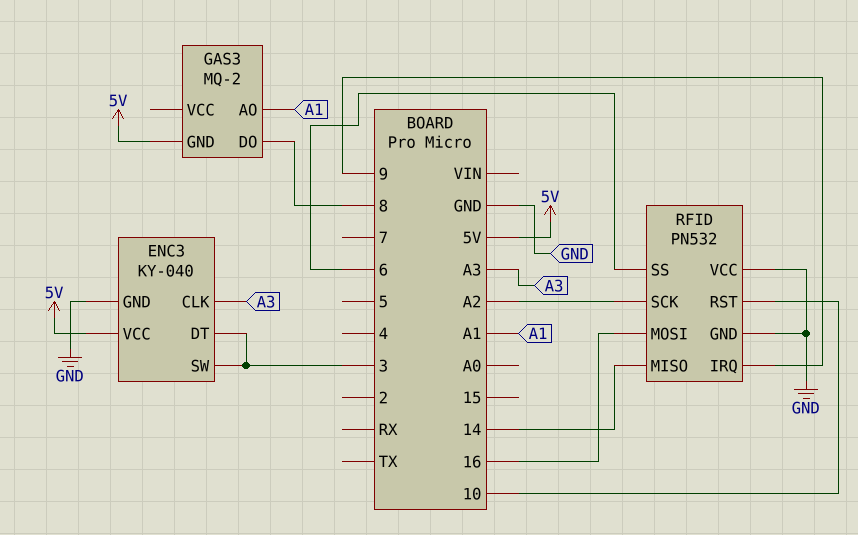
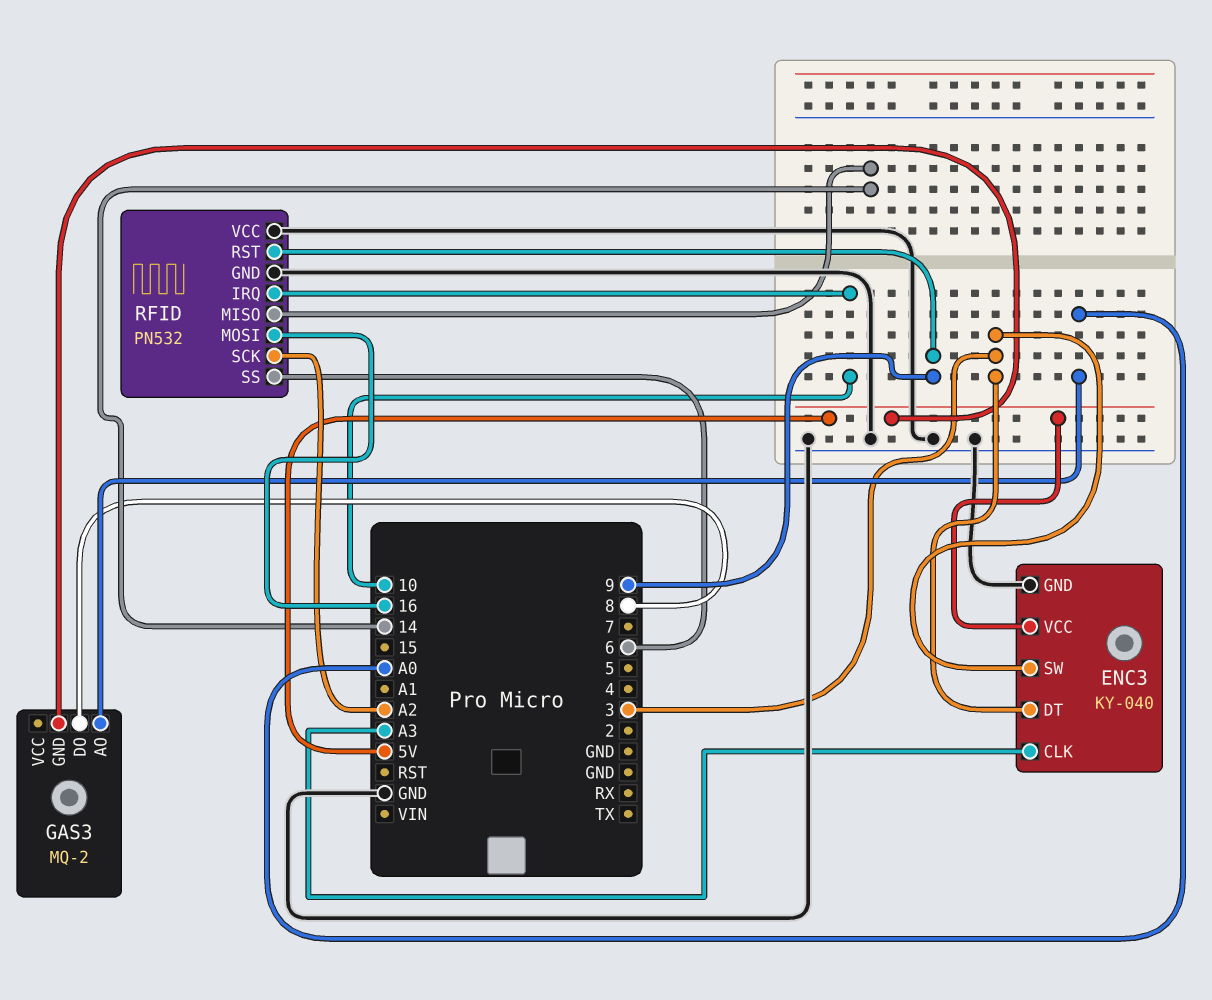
GAS3 pin AO: A1 -> A0
RFID pin IRQ: 9 -> 10
RFID pin RST: 10 -> 9

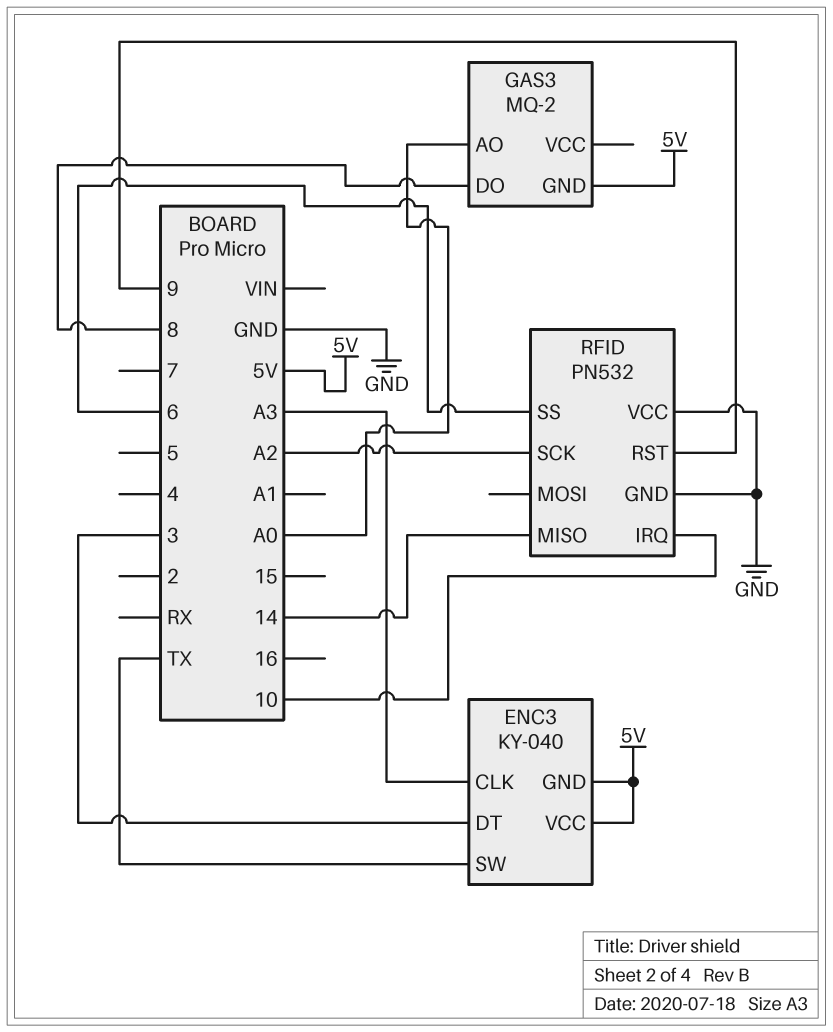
ENC3 pin GND: GND -> 5V
ENC3 pin SW: 3 -> TX
RFID pin MOSI: 16 -> none

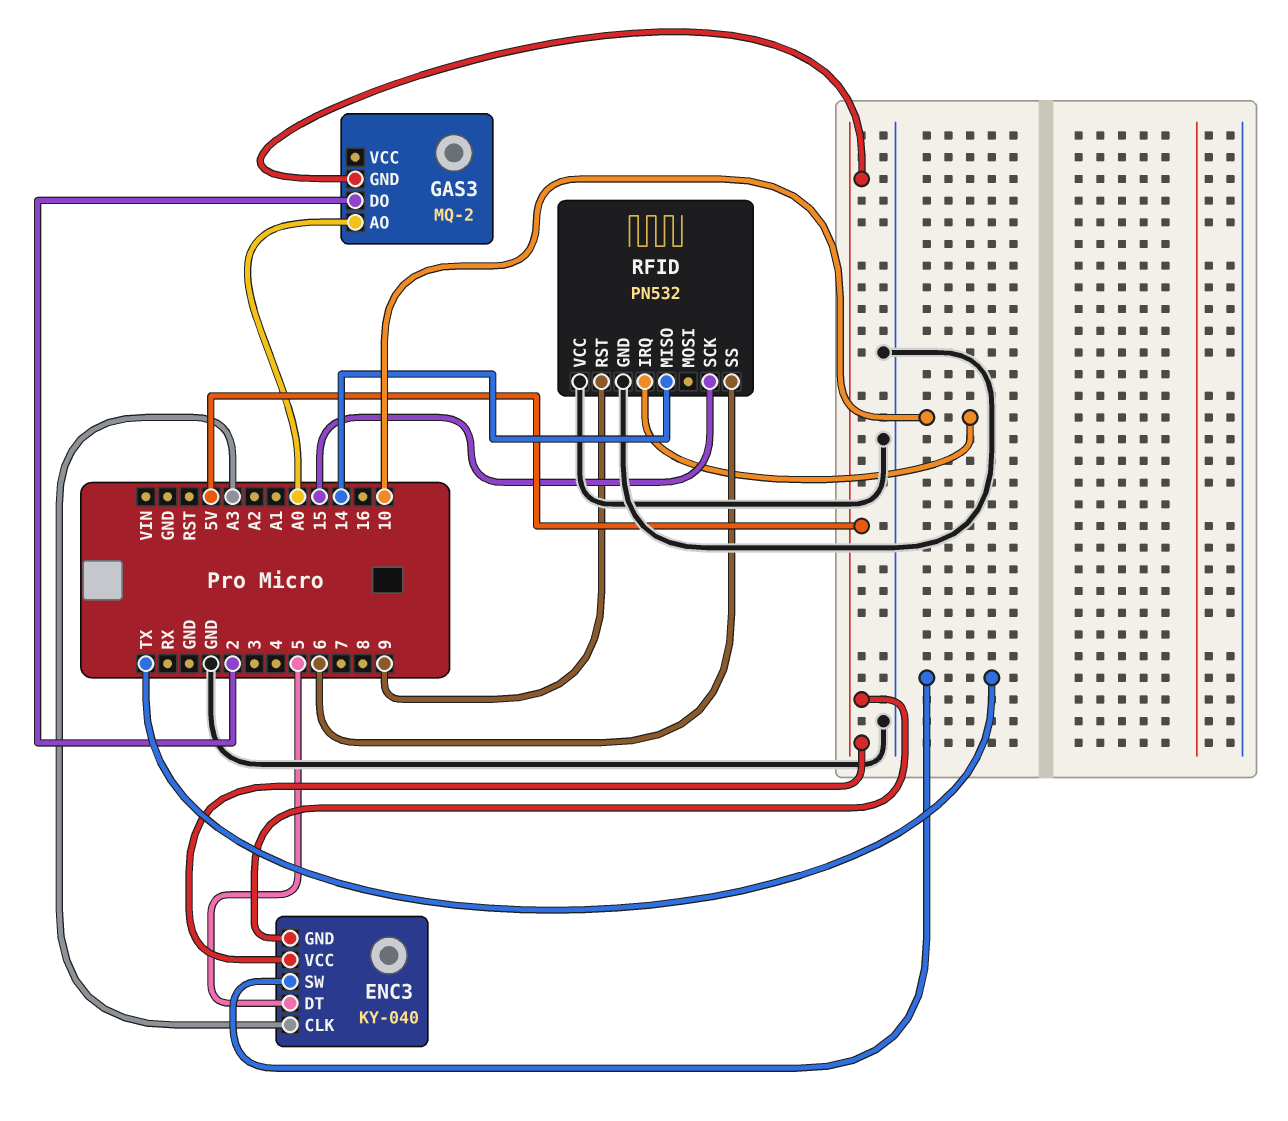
ENC3 pin DT: 3 -> 5
GAS3 pin DO: 8 -> 2
RFID pin SCK: A2 -> 15

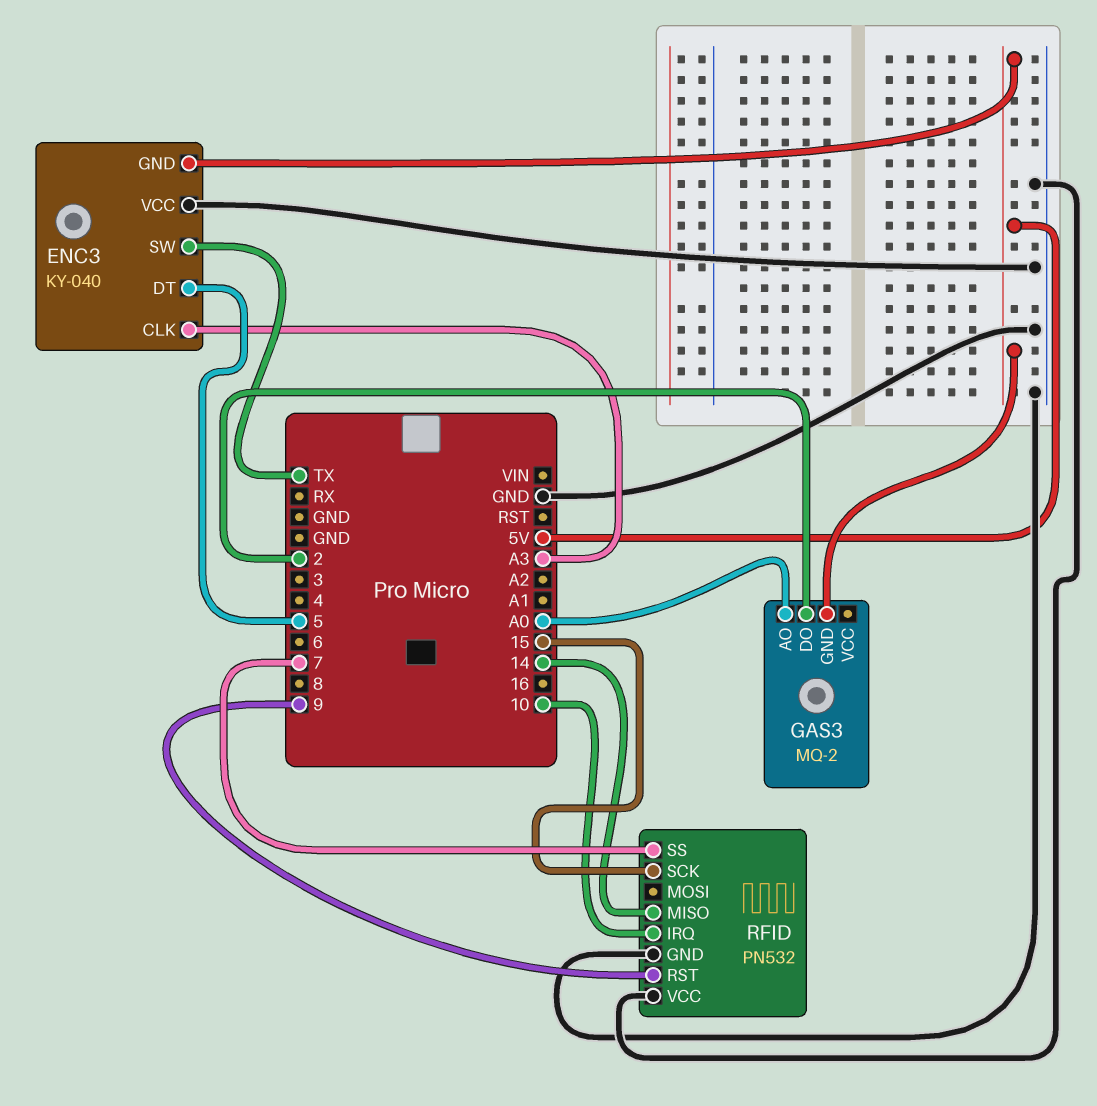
ENC3 pin VCC: 5V -> GND
RFID pin SS: 6 -> 7

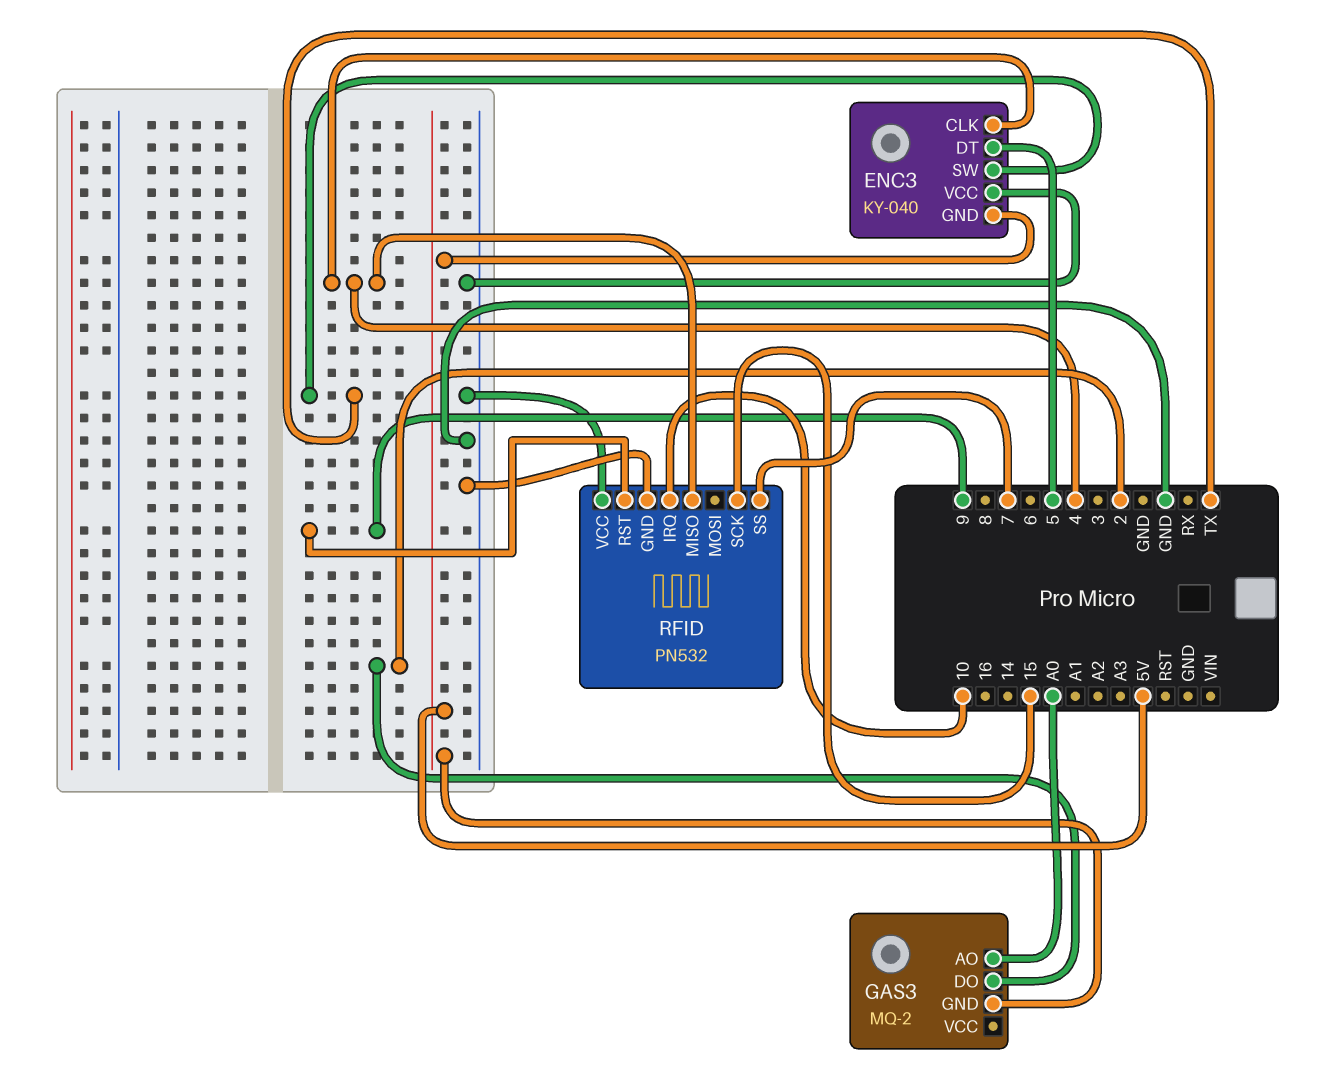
ENC3 pin CLK: A3 -> 4
RFID pin MISO: 14 -> 4

